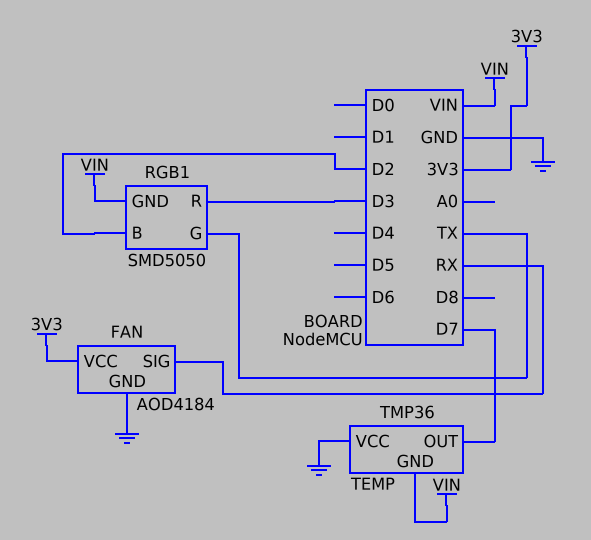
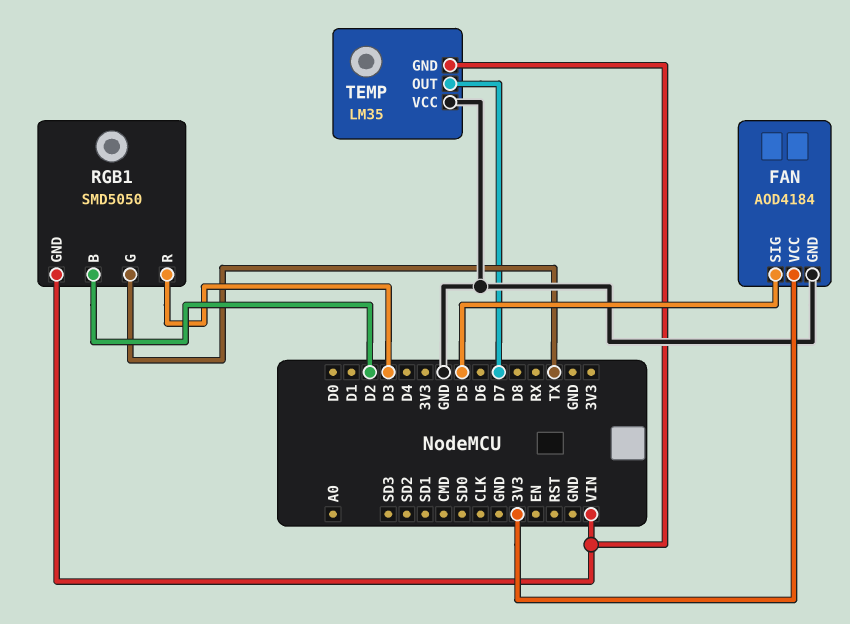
FAN pin SIG: RX -> D5
TEMP: TMP36 -> LM35

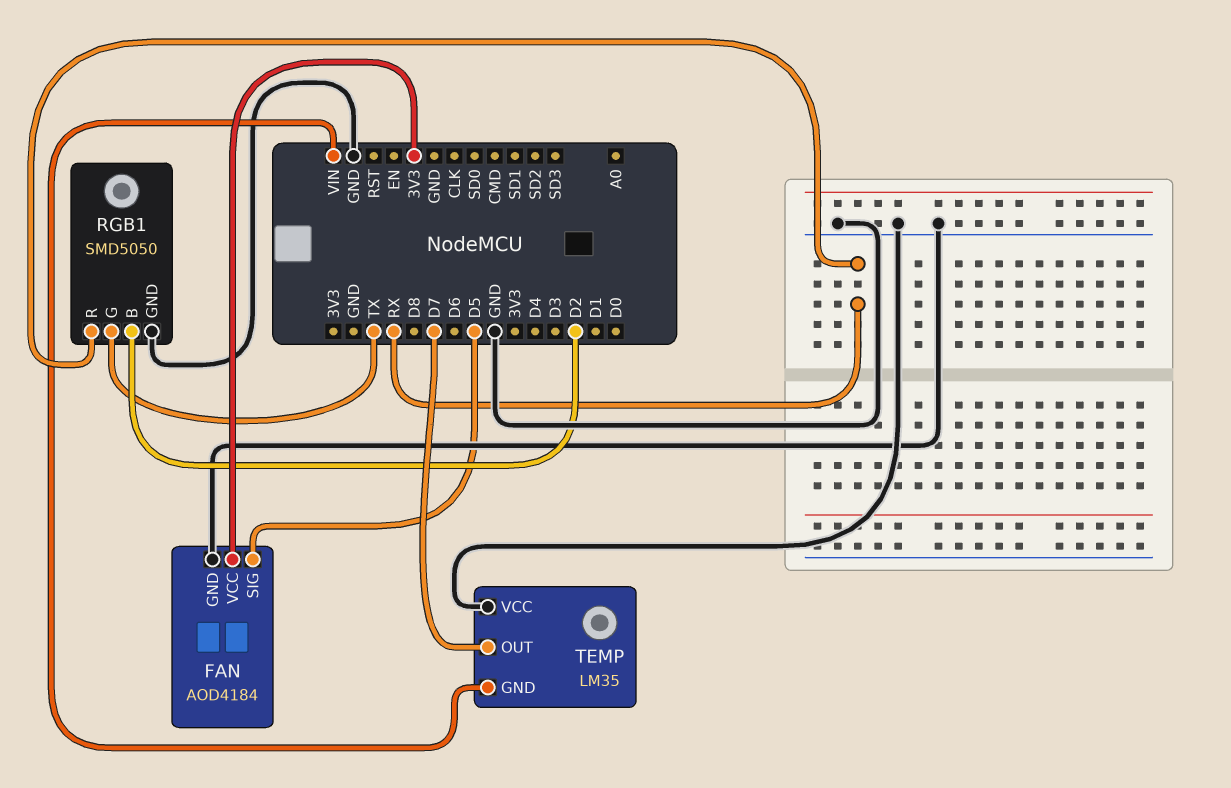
RGB1 pin GND: VIN -> GND
RGB1 pin R: D3 -> RX

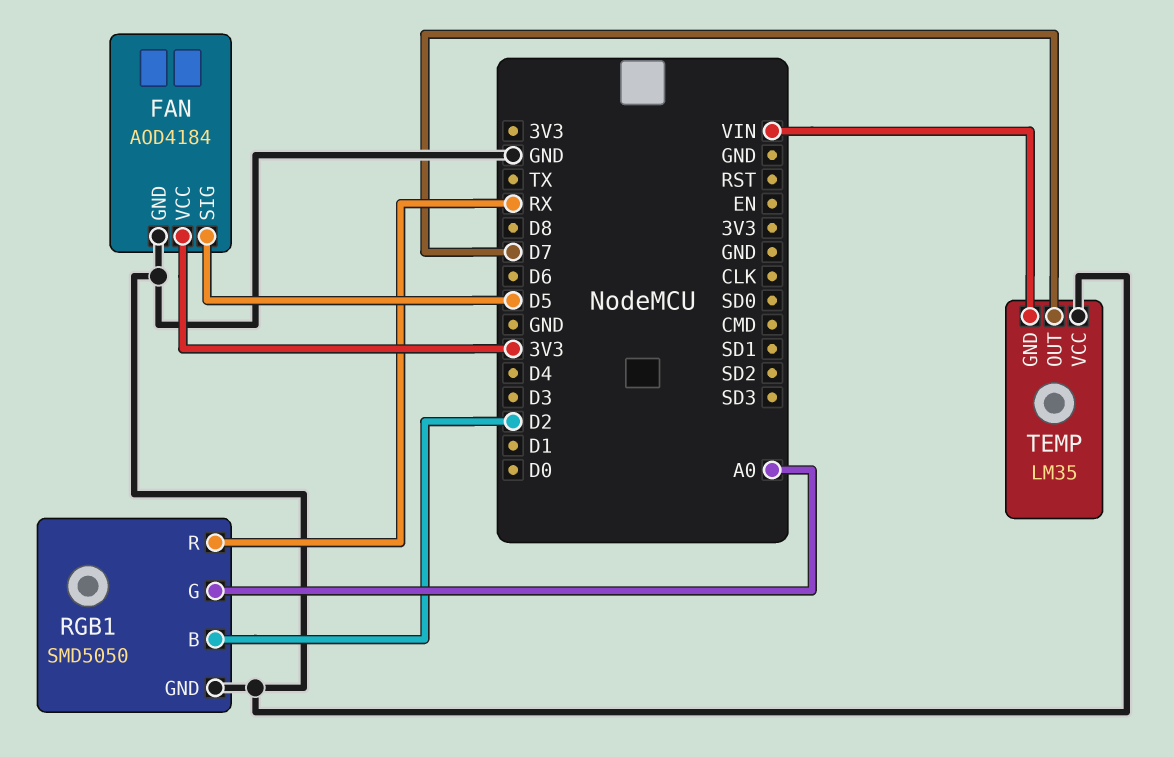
RGB1 pin G: TX -> A0

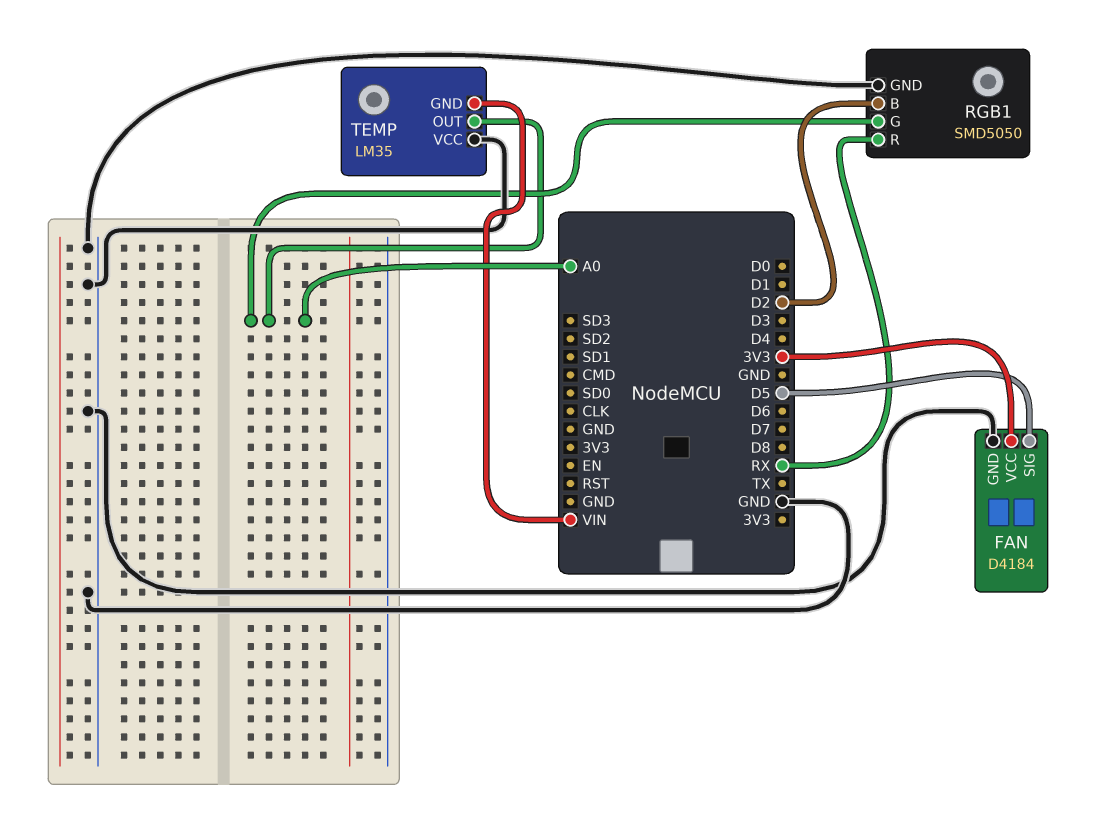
FAN: AOD4184 -> D4184
TEMP pin OUT: D7 -> A0

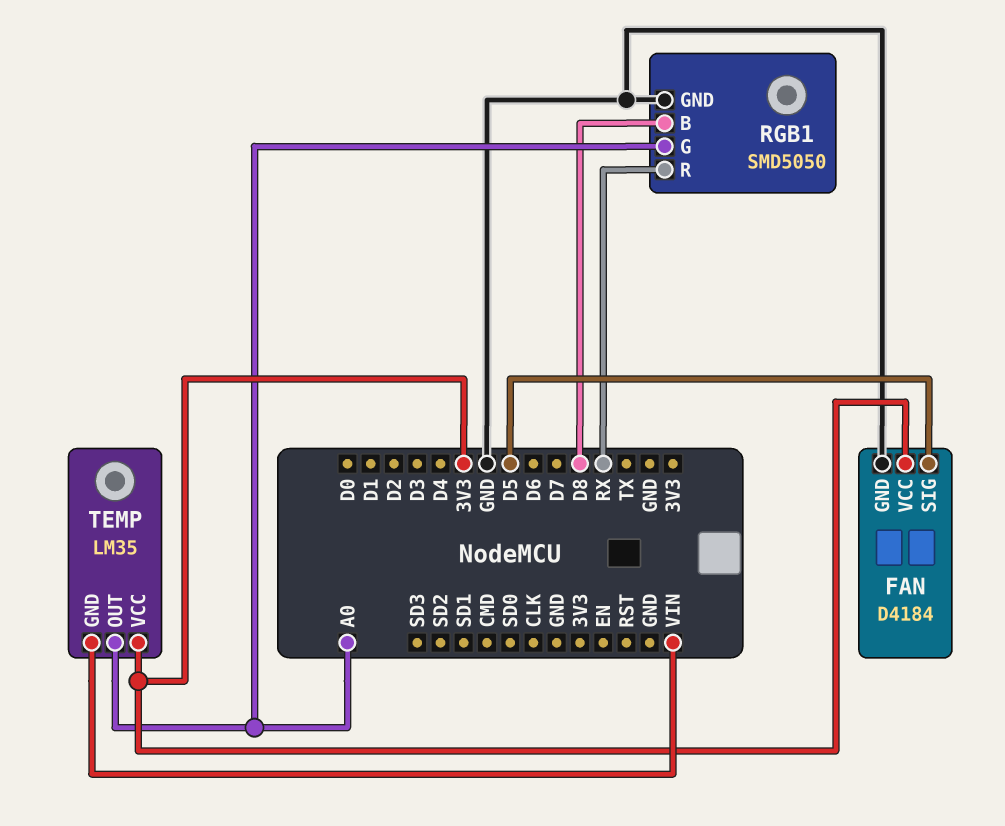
RGB1 pin B: D2 -> D8
TEMP pin VCC: GND -> 3V3

